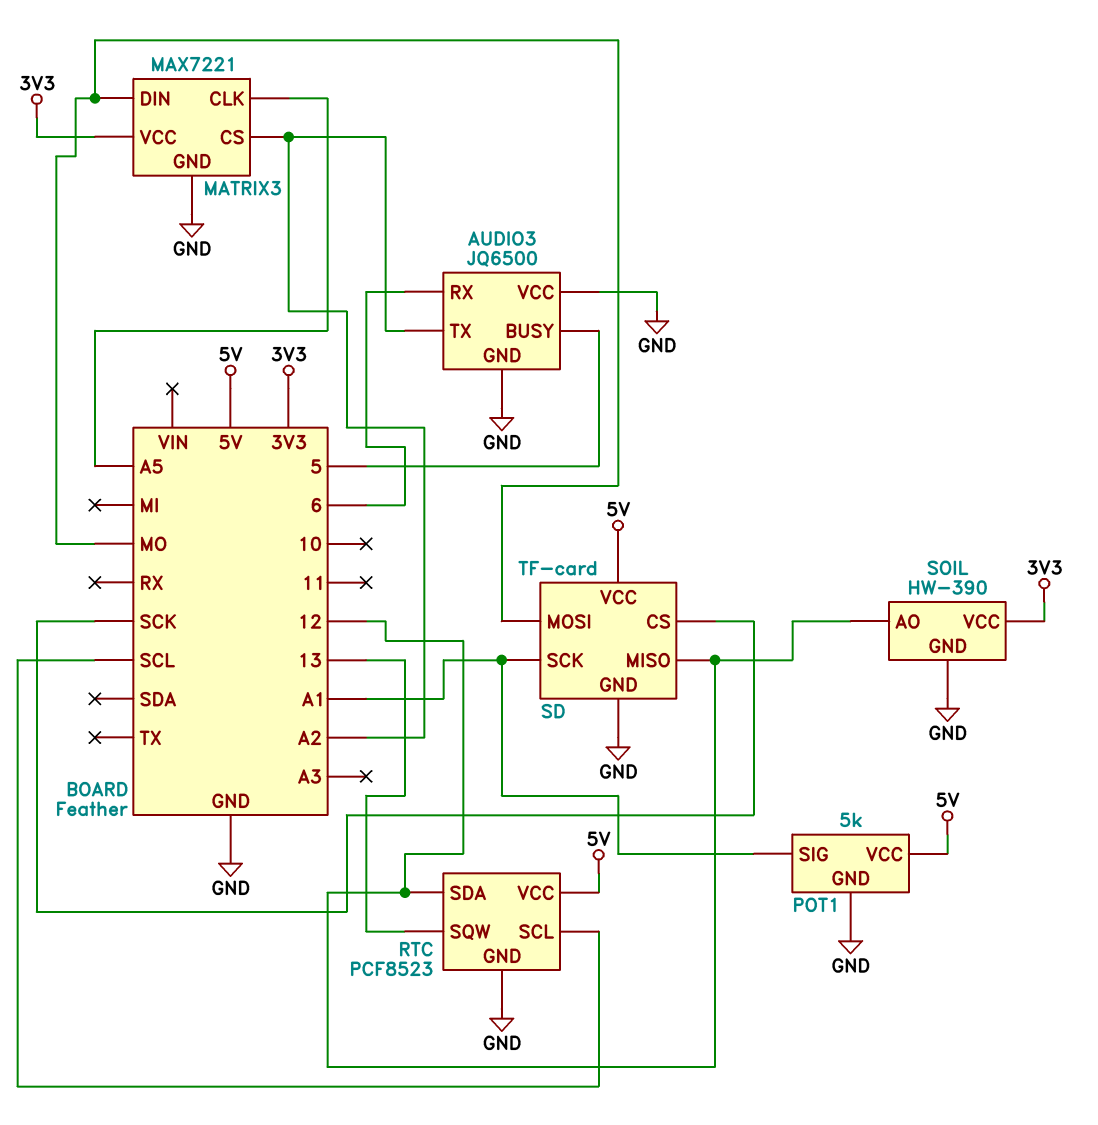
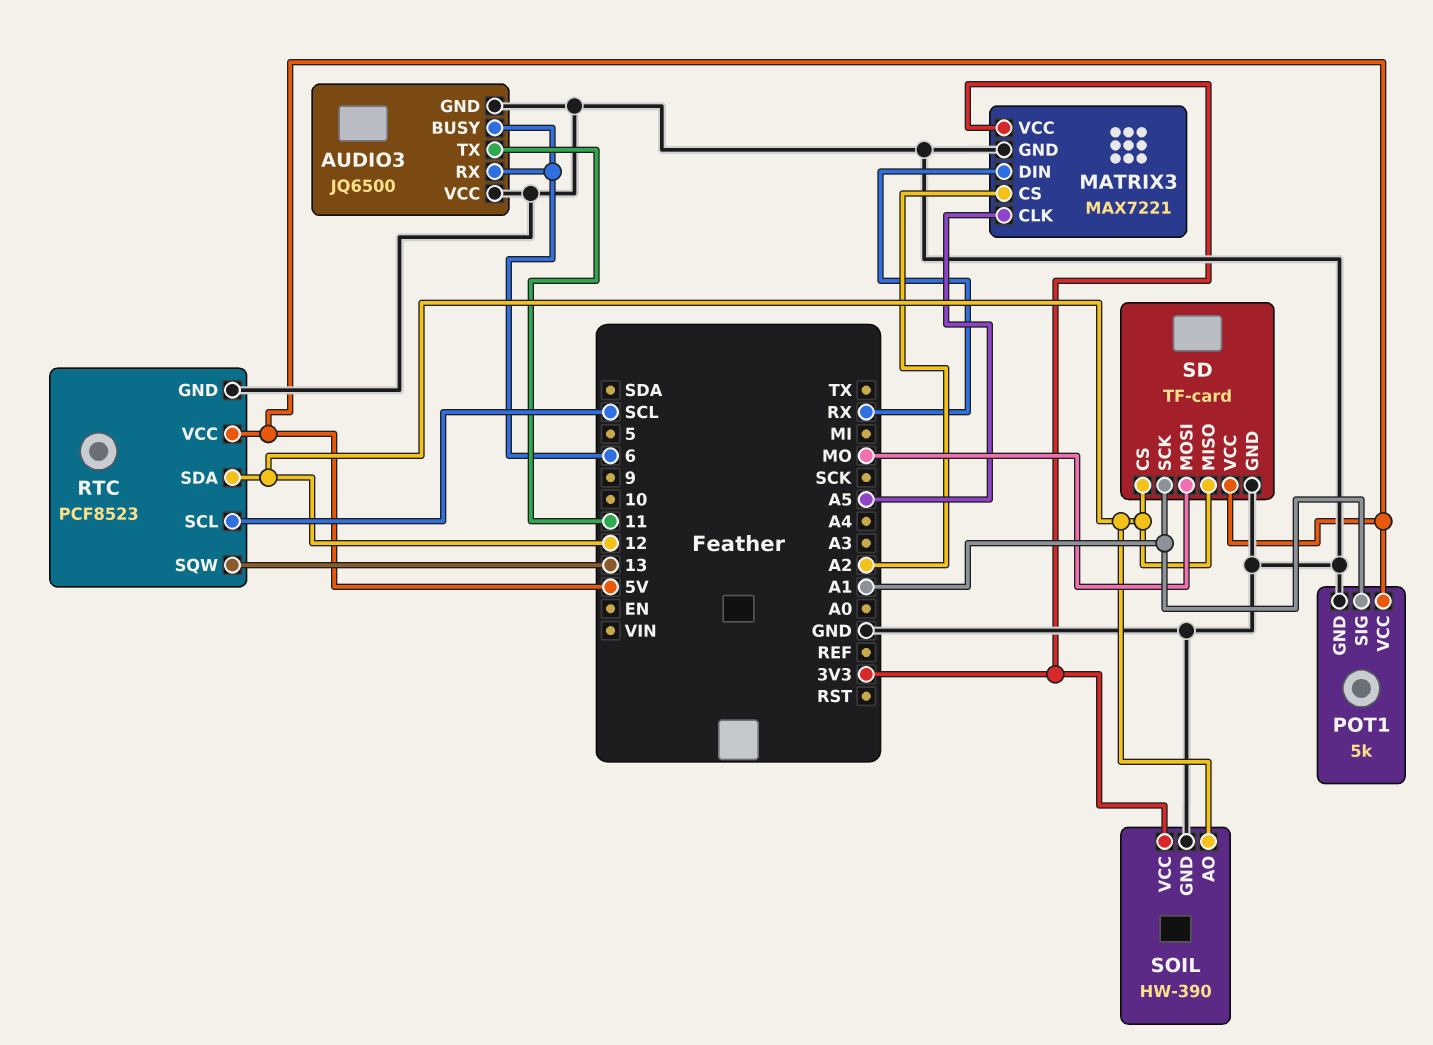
AUDIO3 pin BUSY: 5 -> 6
AUDIO3 pin TX: A2 -> 11
MATRIX3 pin DIN: MO -> RX
SD pin CS: SCK -> 12

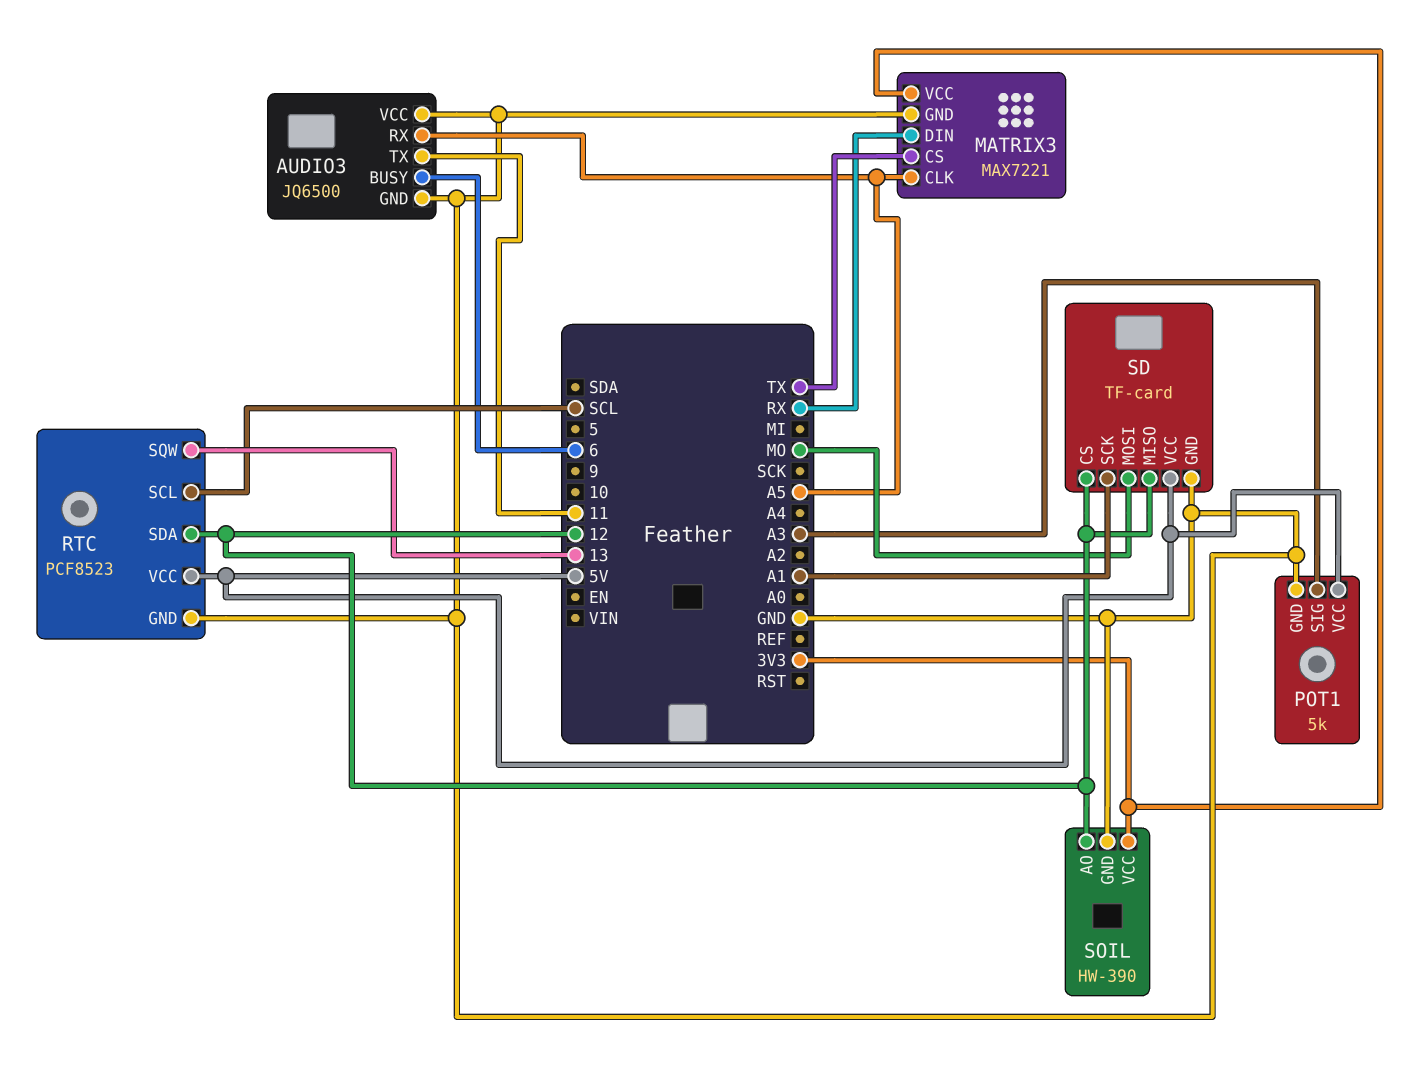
AUDIO3 pin RX: 6 -> A5
MATRIX3 pin CS: A2 -> TX
POT1 pin SIG: A1 -> A3

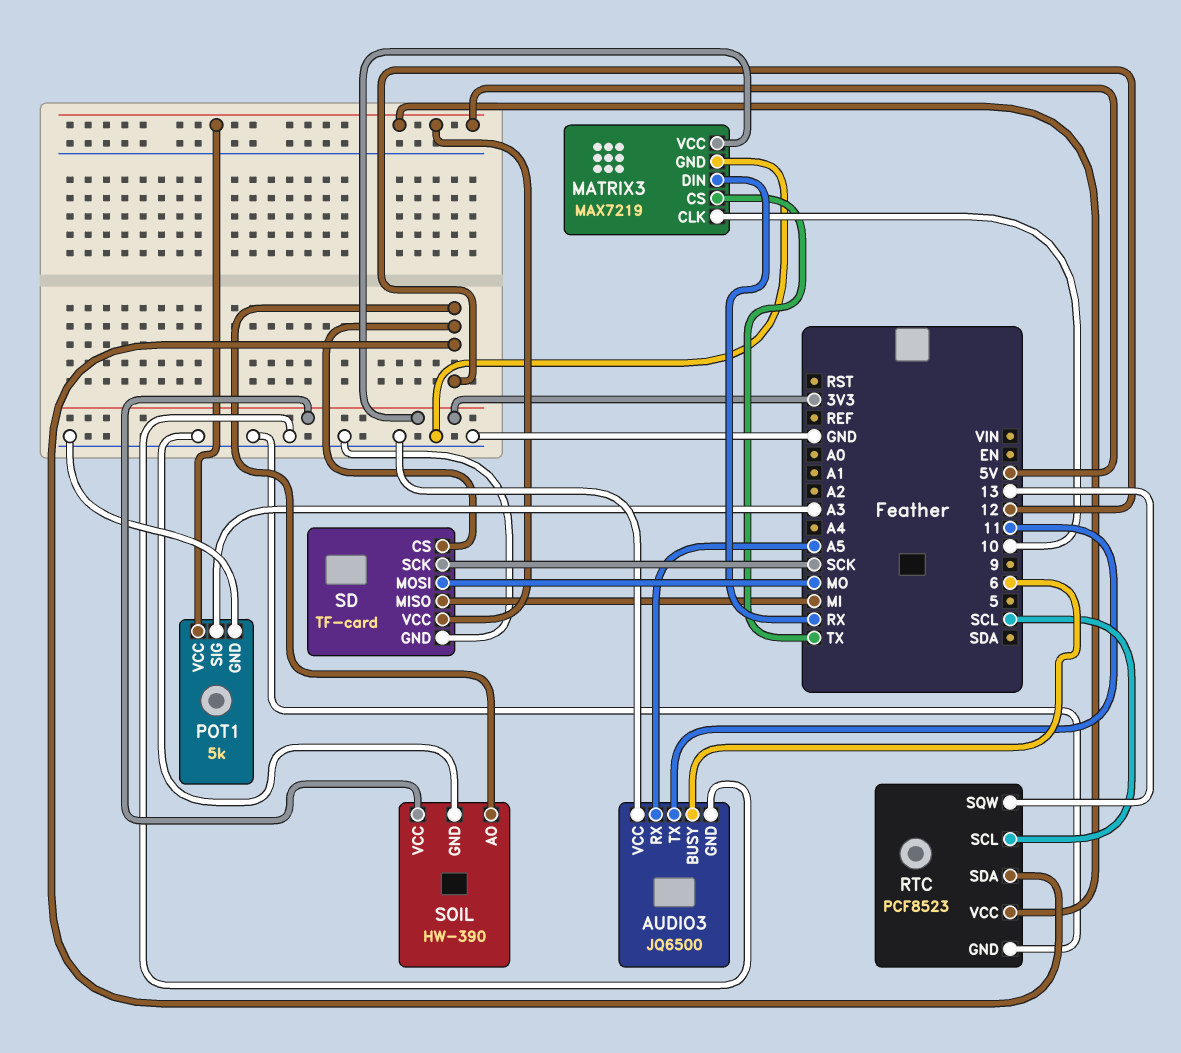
MATRIX3: MAX7221 -> MAX7219
MATRIX3 pin CLK: A5 -> 10
SD pin MISO: 12 -> MI
SD pin SCK: A1 -> SCK

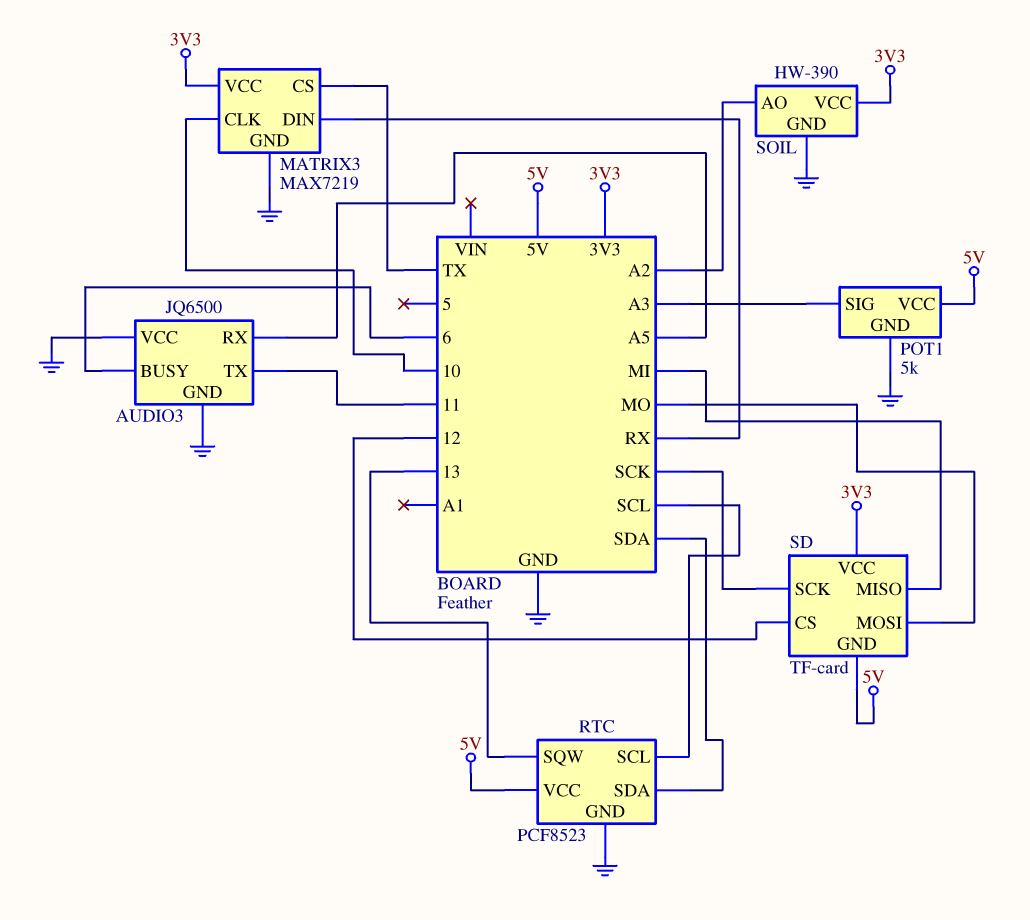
RTC pin SDA: 12 -> SDA
SD pin GND: GND -> 5V
SD pin VCC: 5V -> 3V3
SOIL pin AO: 12 -> A2

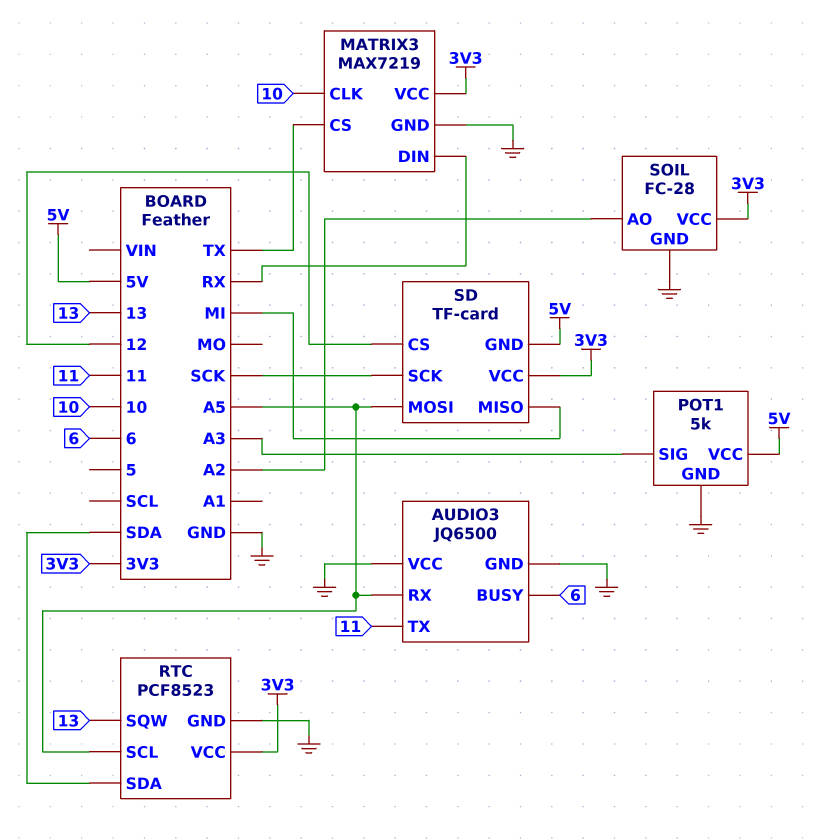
RTC pin SCL: SCL -> A5
RTC pin VCC: 5V -> 3V3
SD pin MOSI: MO -> A5
SOIL: HW-390 -> FC-28

